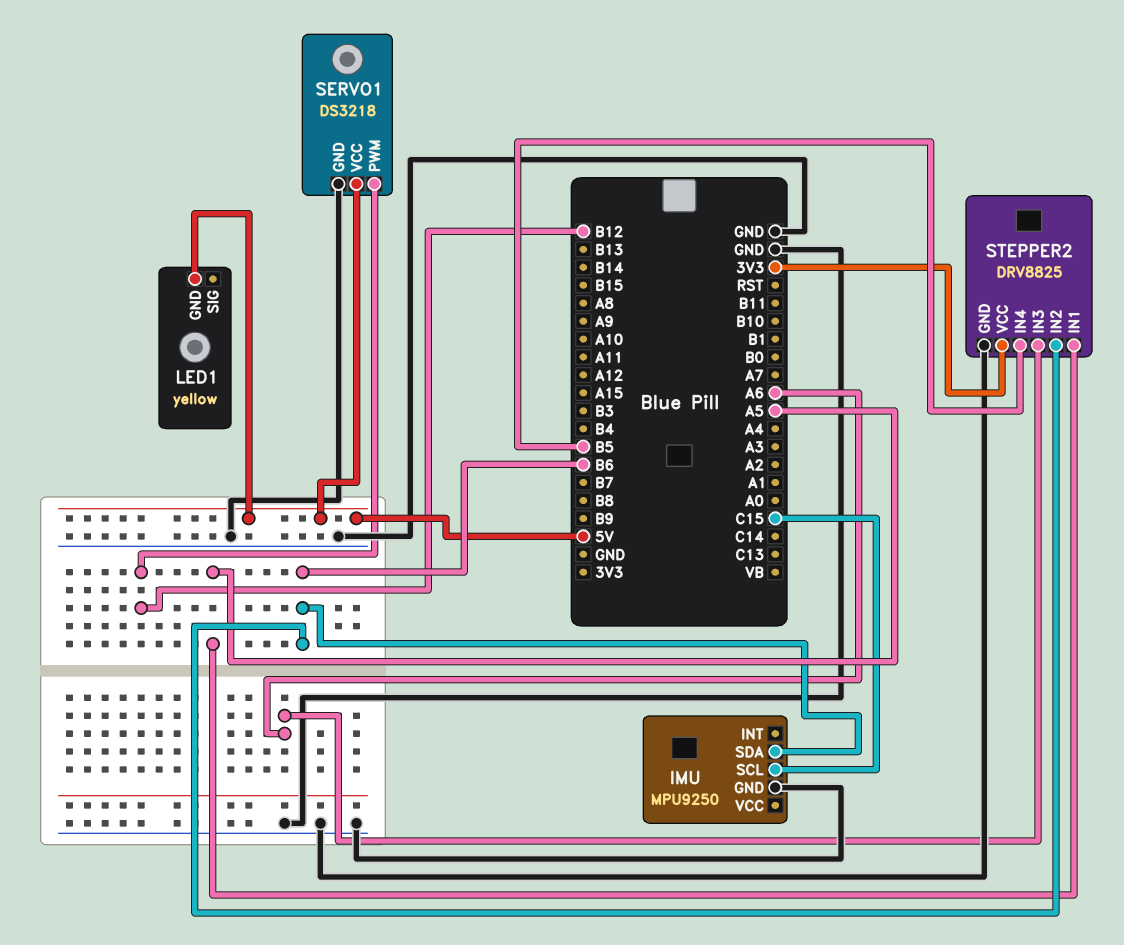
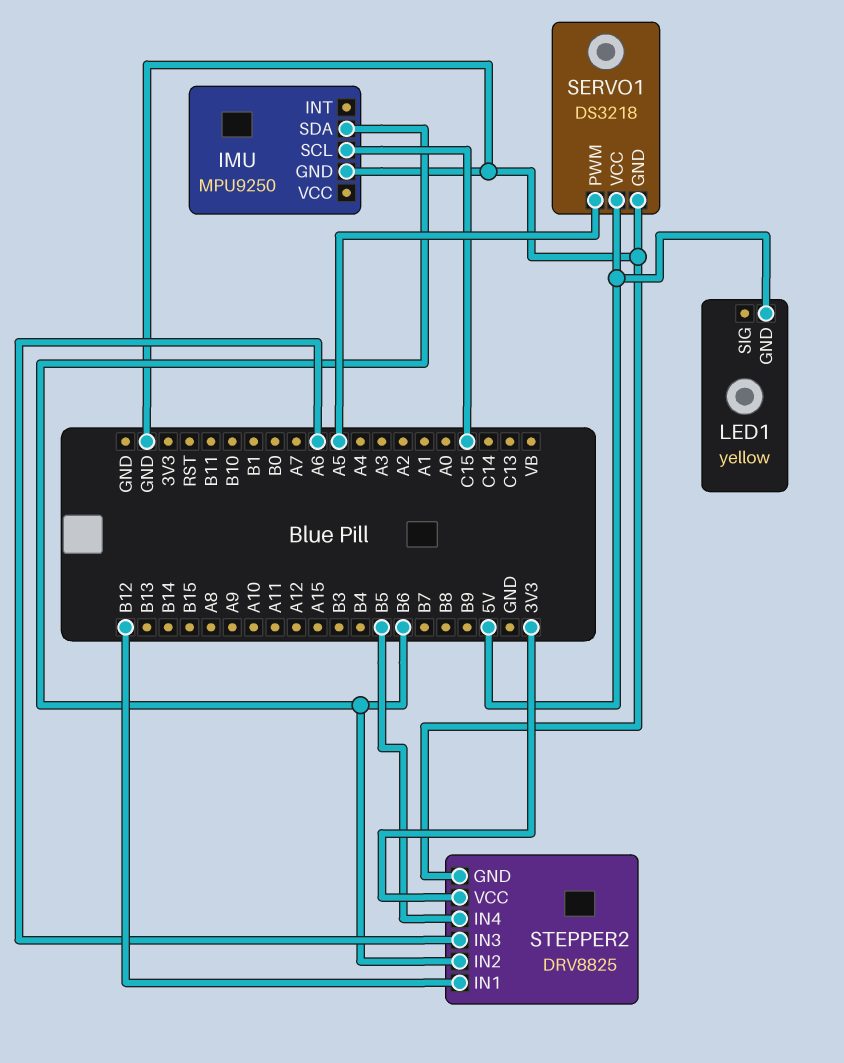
SERVO1 pin PWM: B12 -> A5
STEPPER2 pin IN1: A5 -> B12

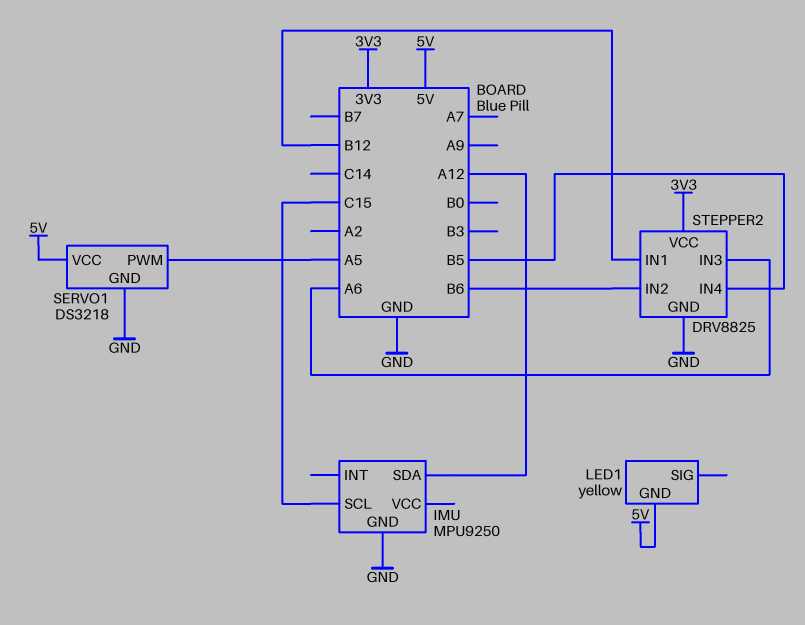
IMU pin SDA: B6 -> A12

